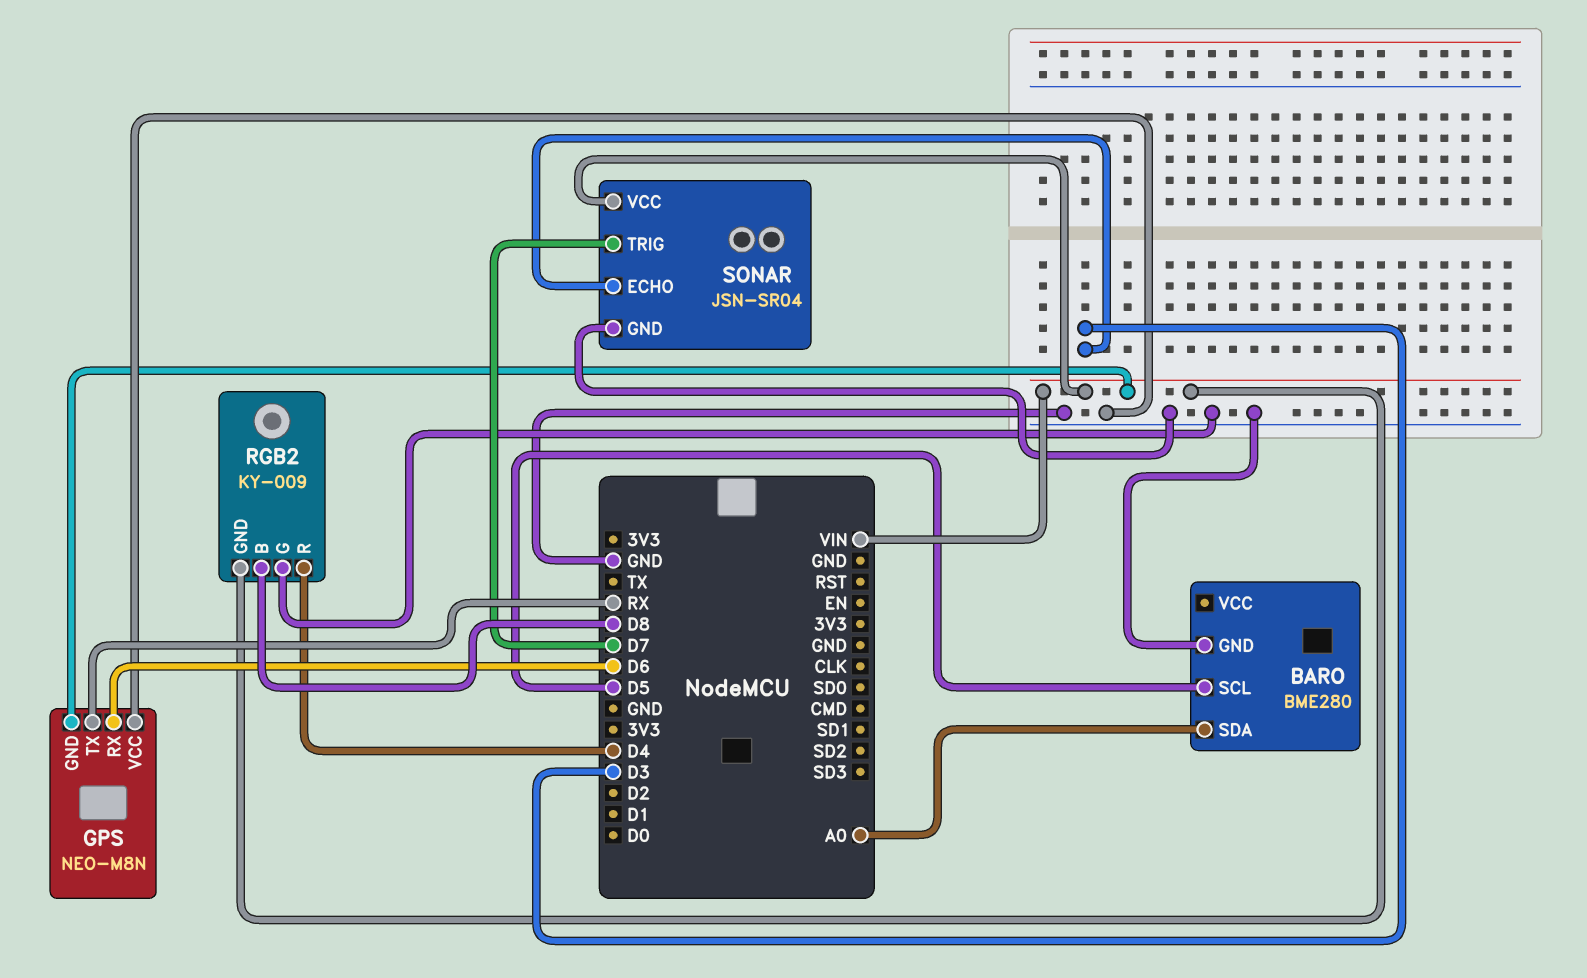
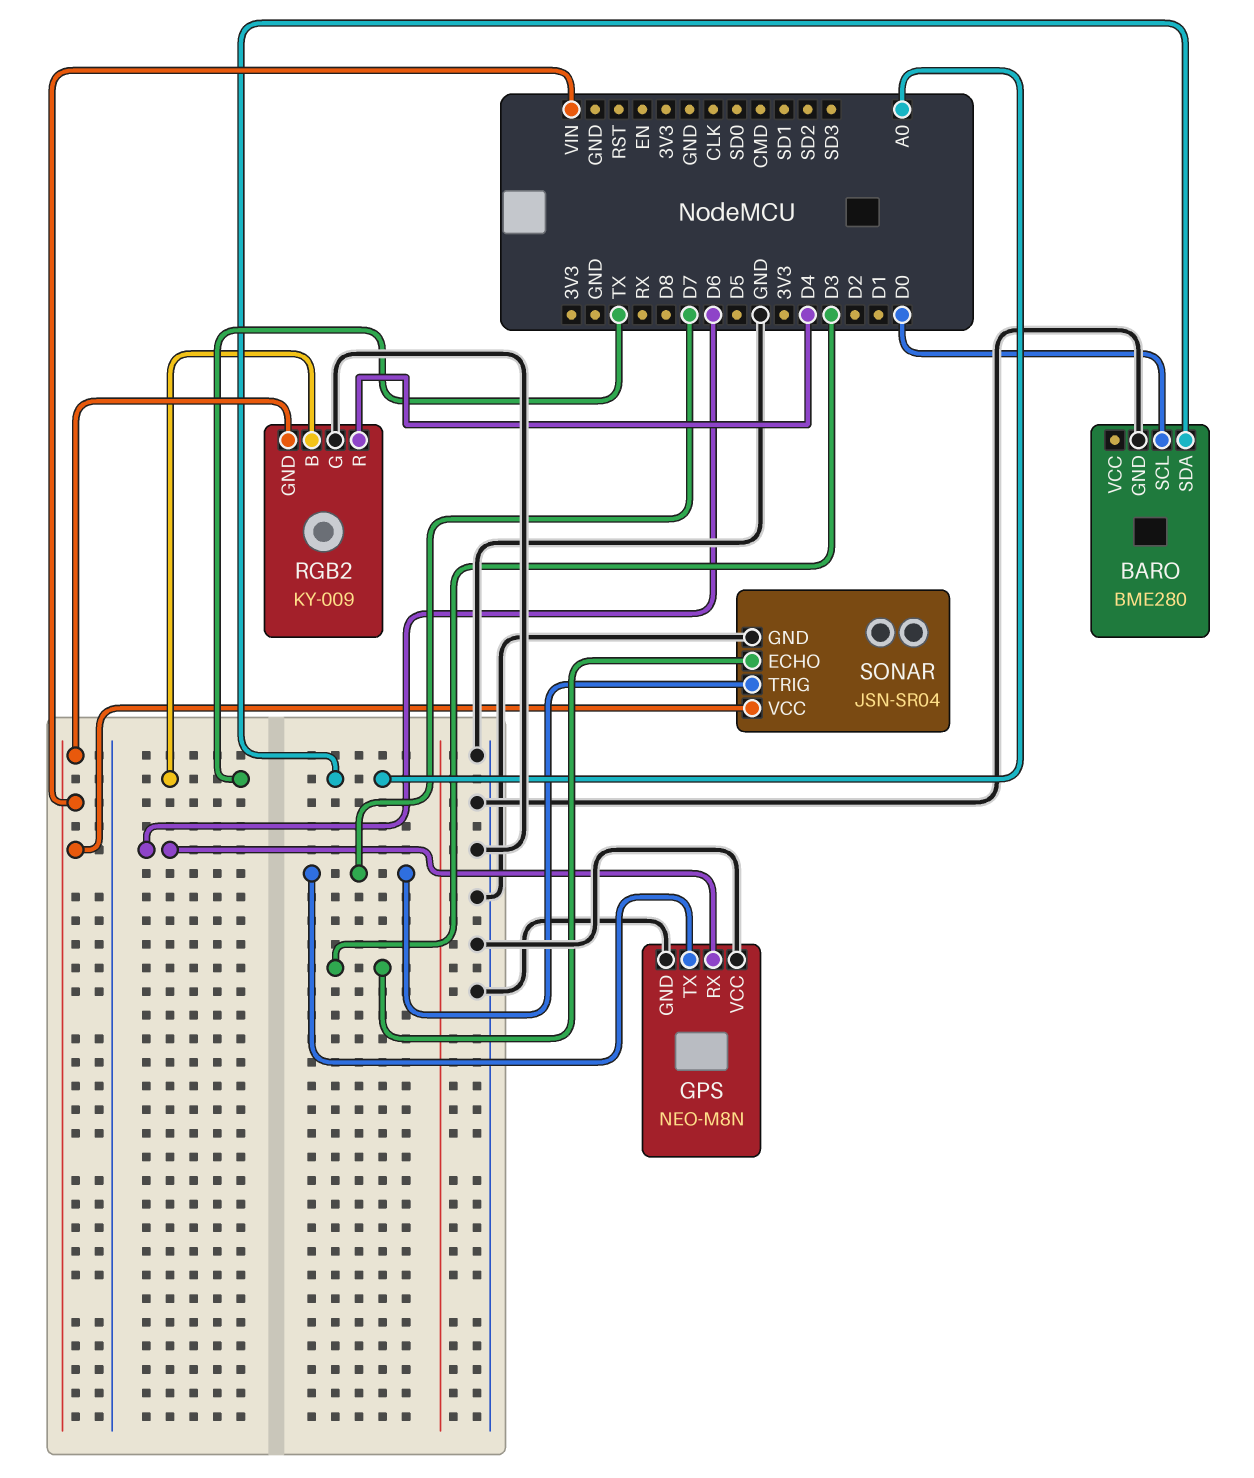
BARO pin SCL: D5 -> D0
GPS pin GND: VIN -> GND
GPS pin TX: RX -> D7
RGB2 pin B: D8 -> TX

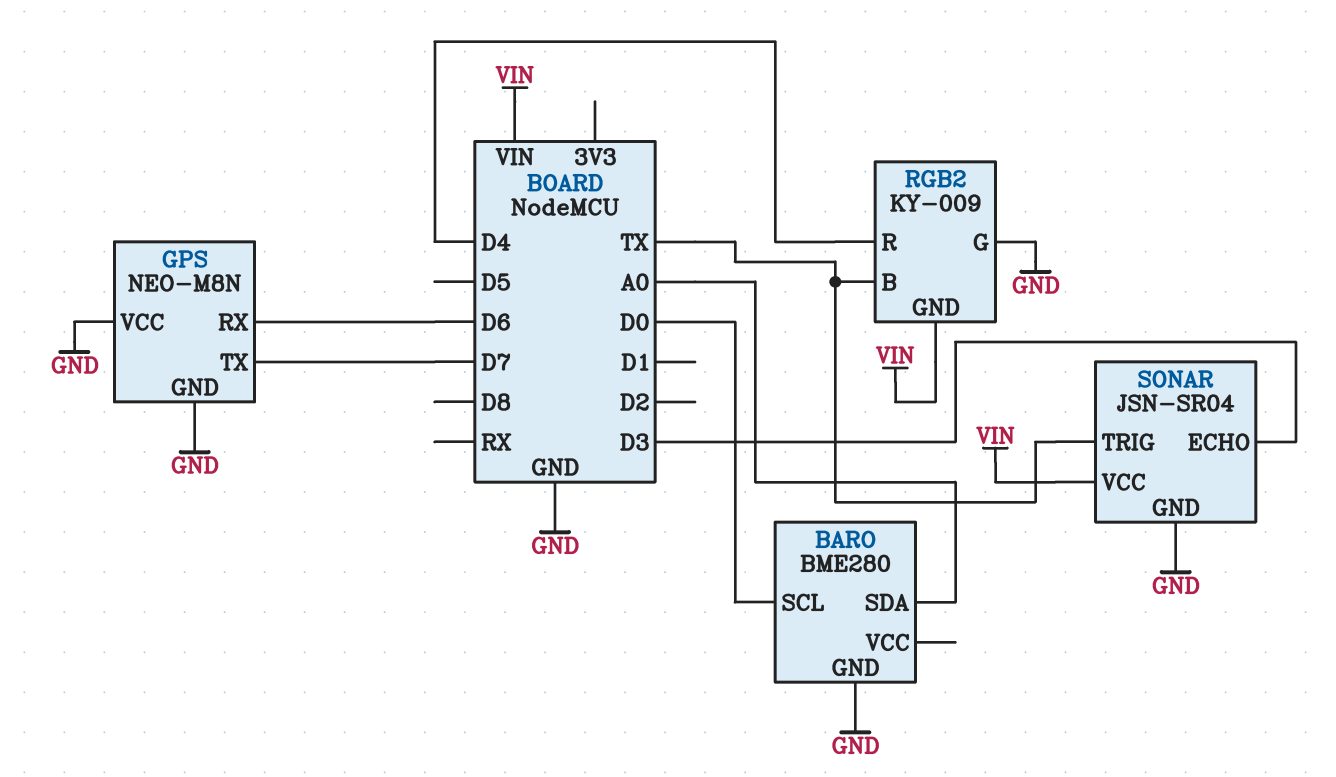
SONAR pin TRIG: D7 -> TX

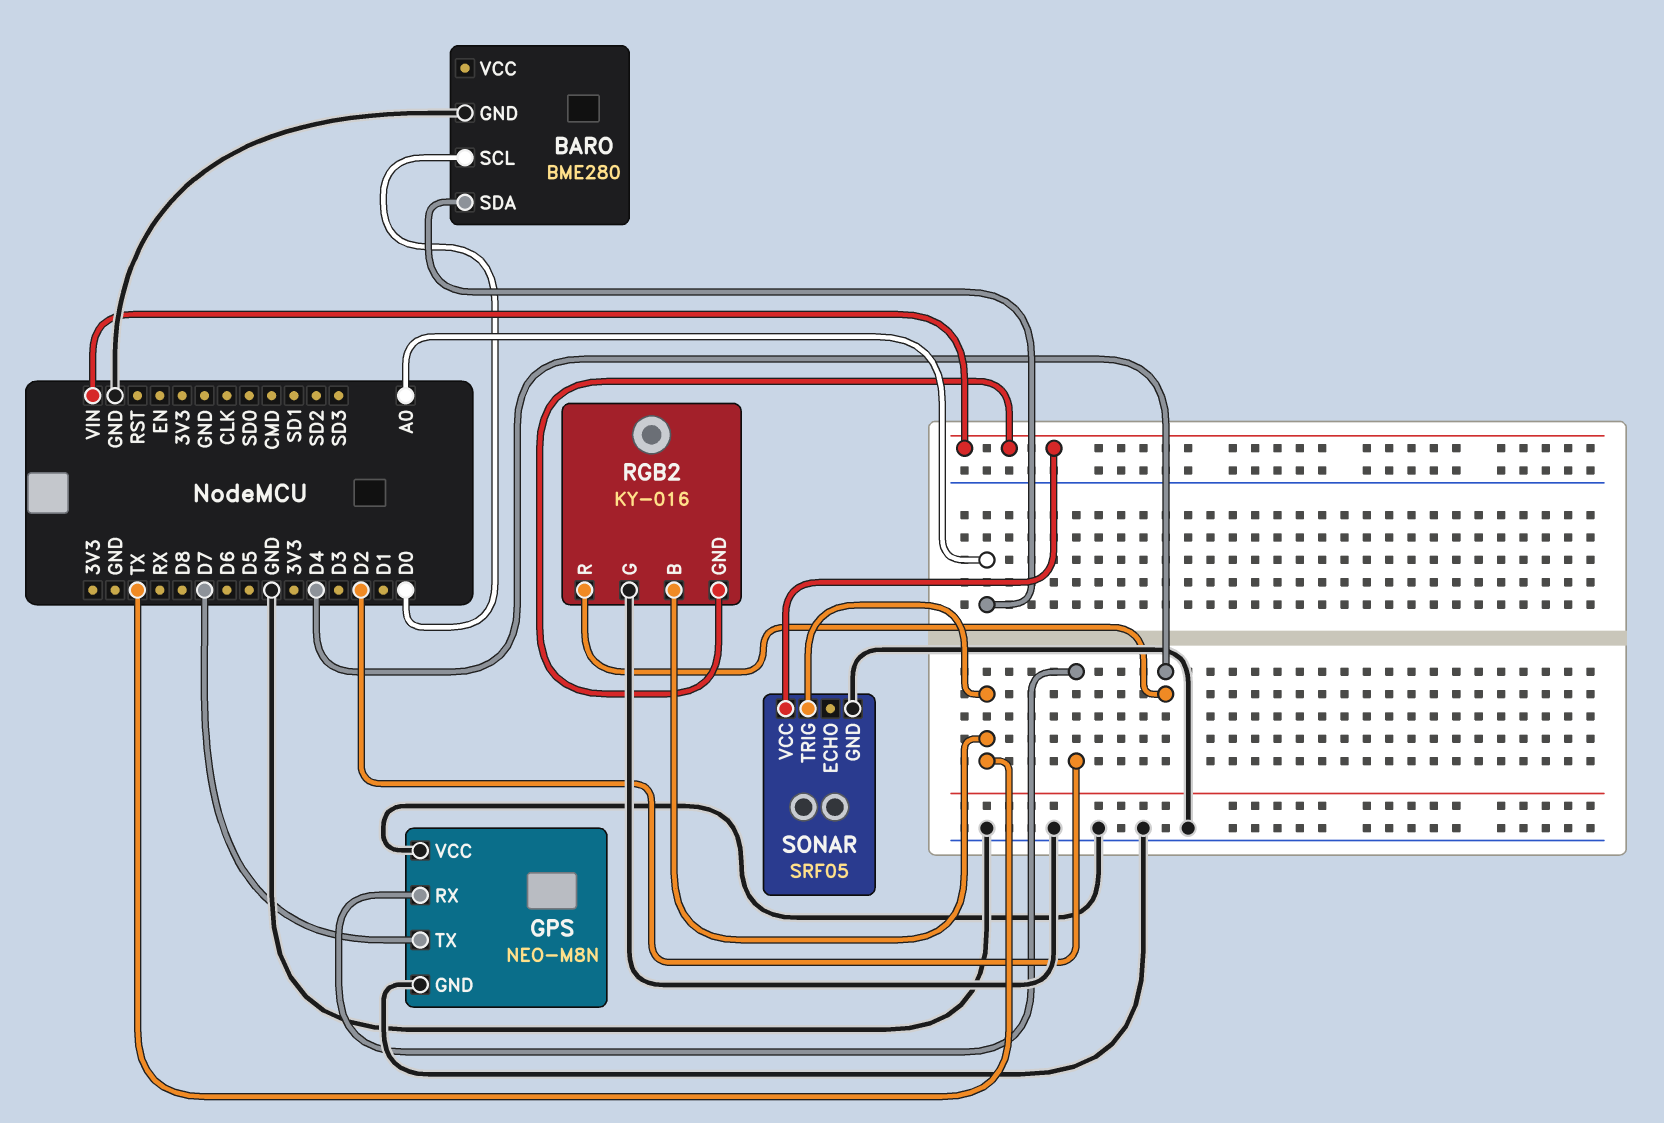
GPS pin RX: D6 -> D2
RGB2: KY-009 -> KY-016
SONAR: JSN-SR04 -> SRF05
SONAR pin ECHO: D3 -> none

